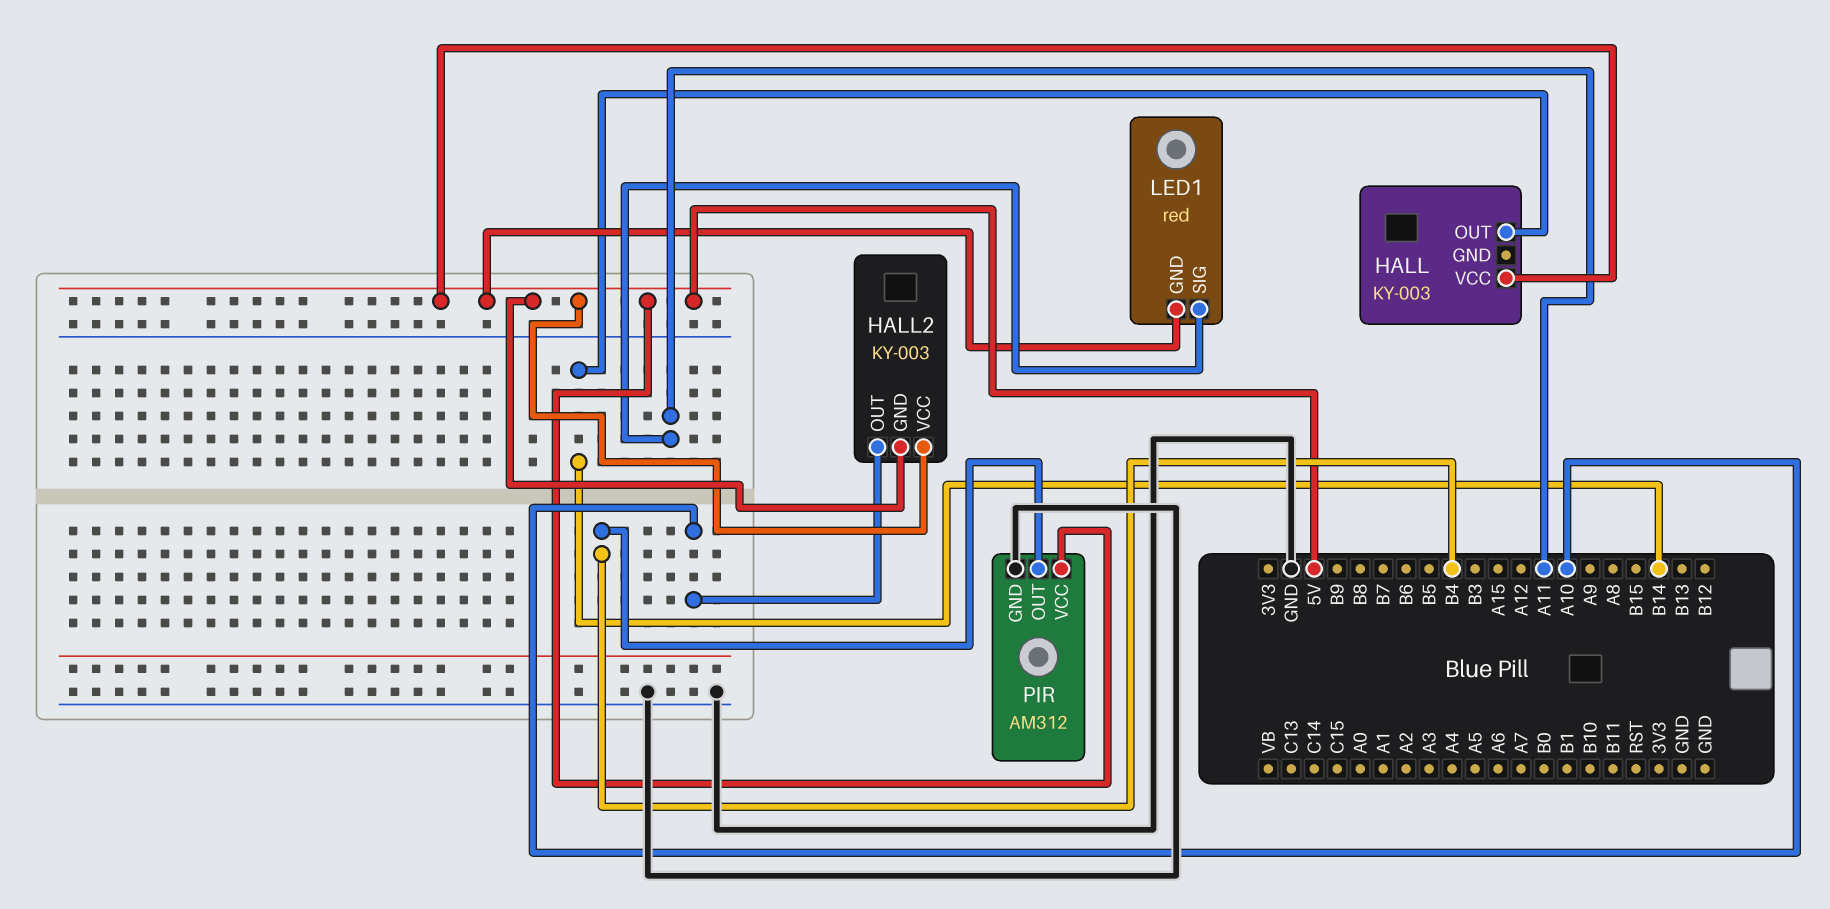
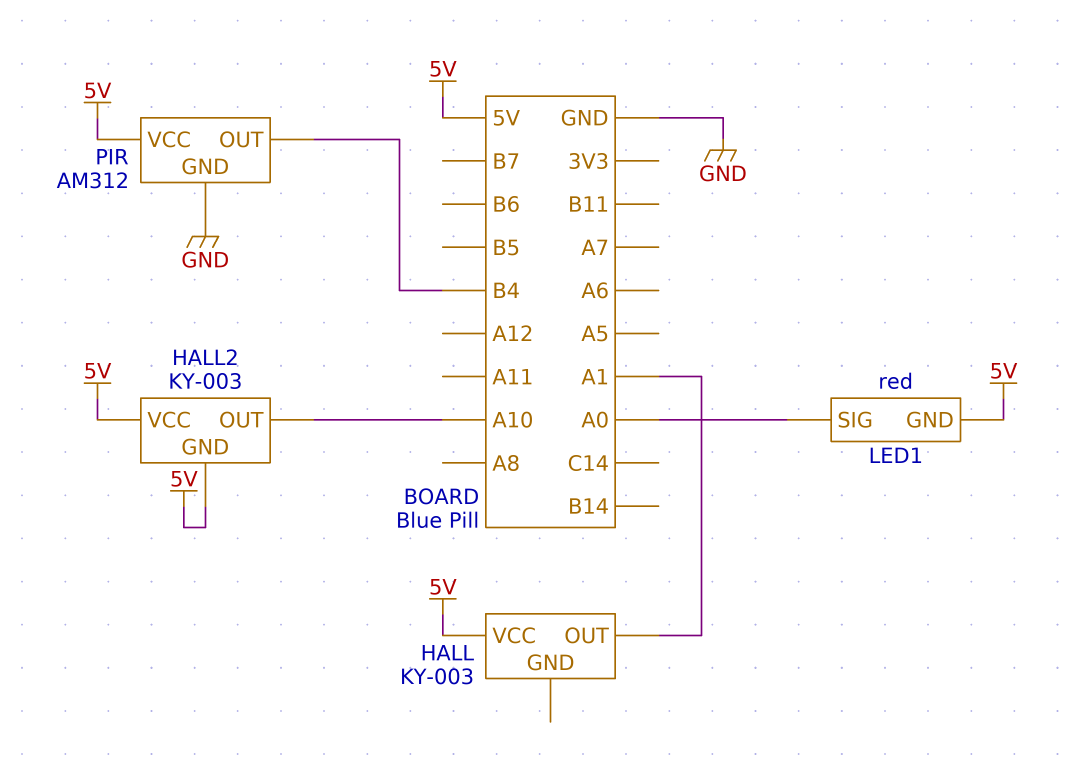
HALL pin OUT: B14 -> A1
LED1 pin SIG: A11 -> A0

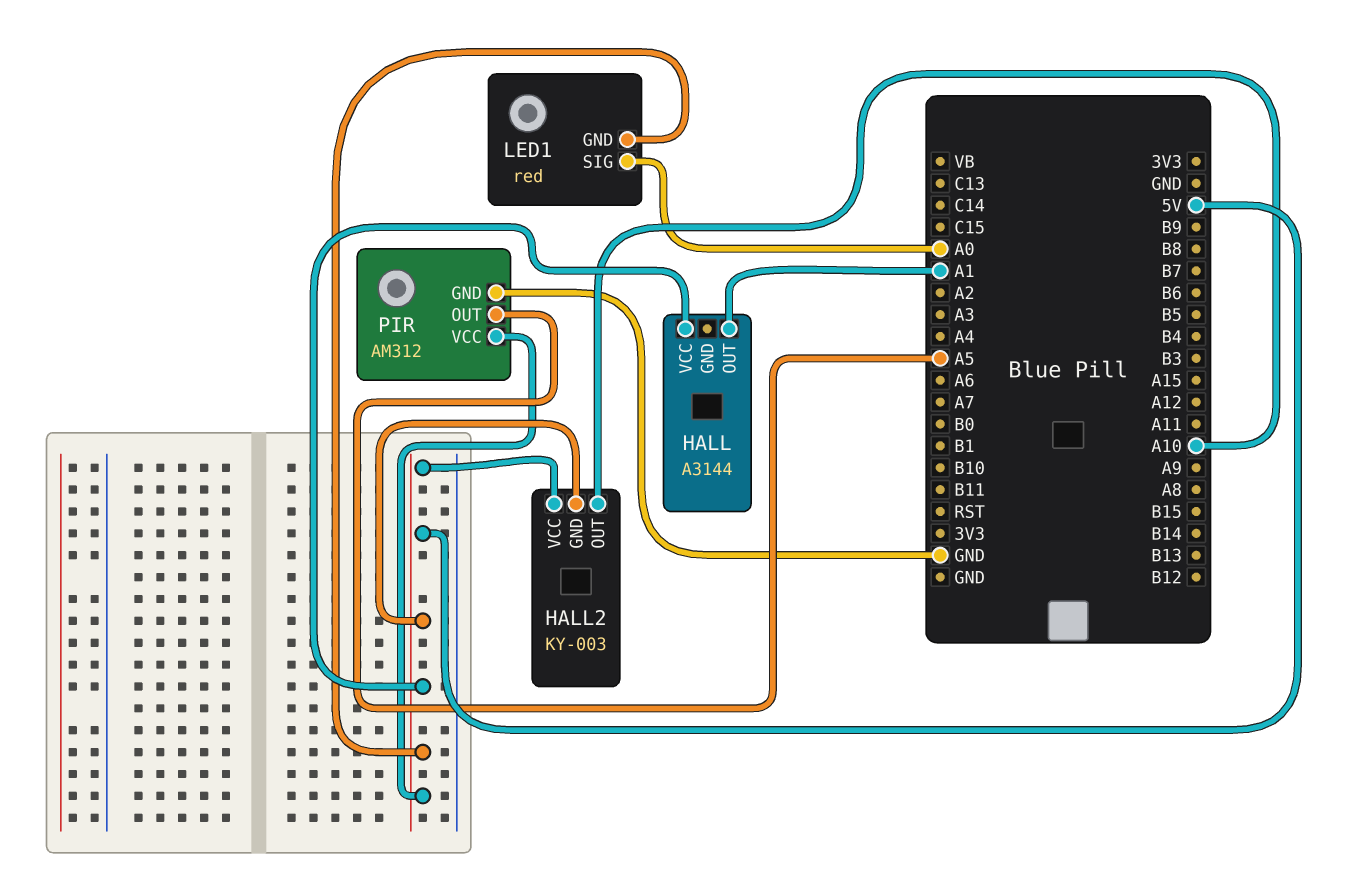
HALL: KY-003 -> A3144
PIR pin OUT: B4 -> A5

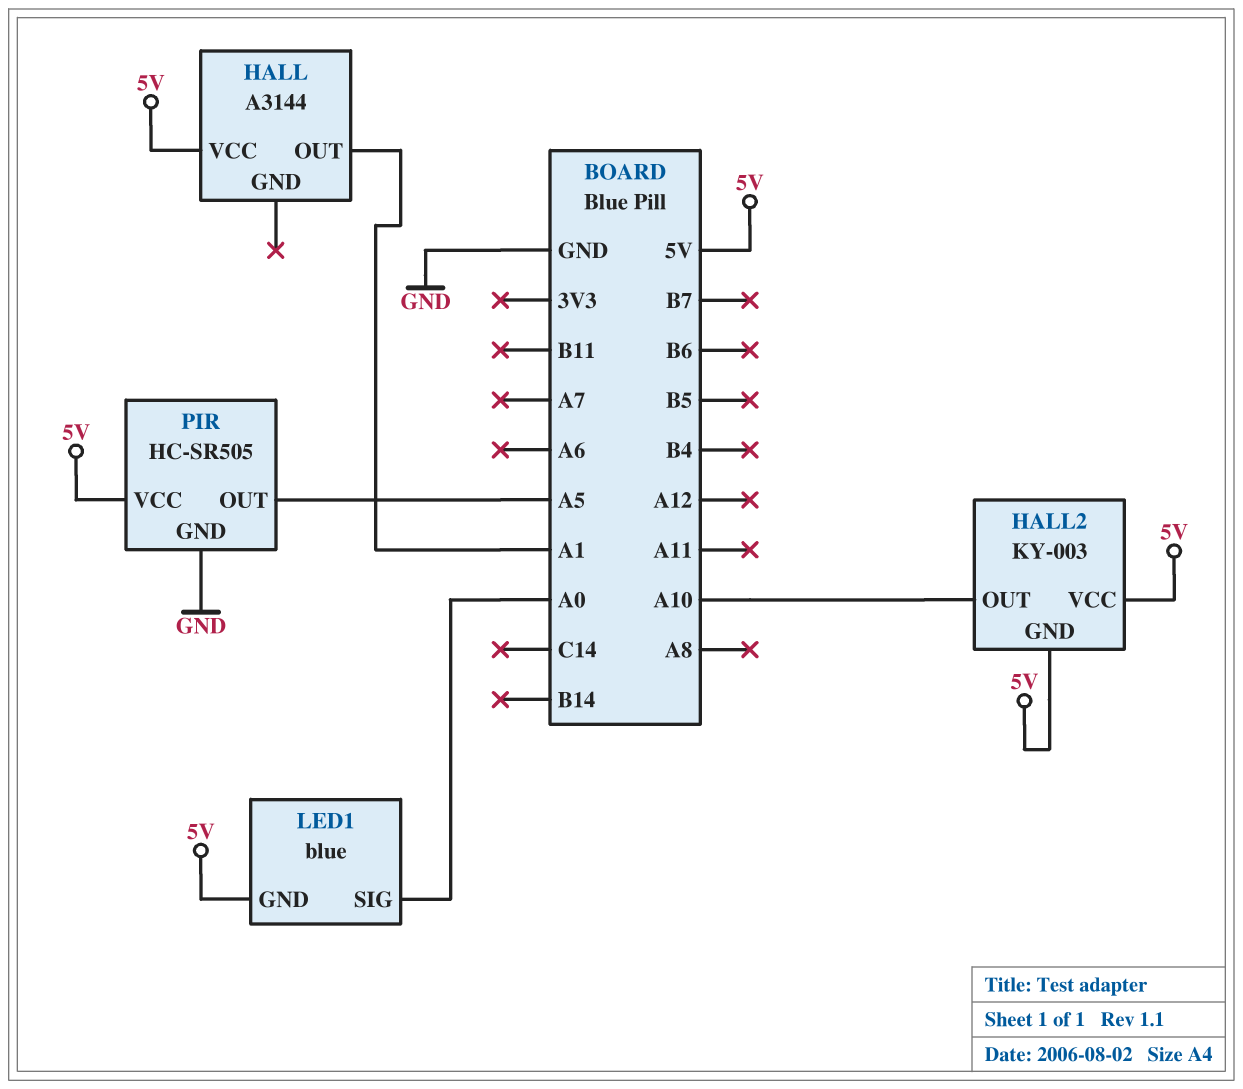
LED1: red -> blue
PIR: AM312 -> HC-SR505

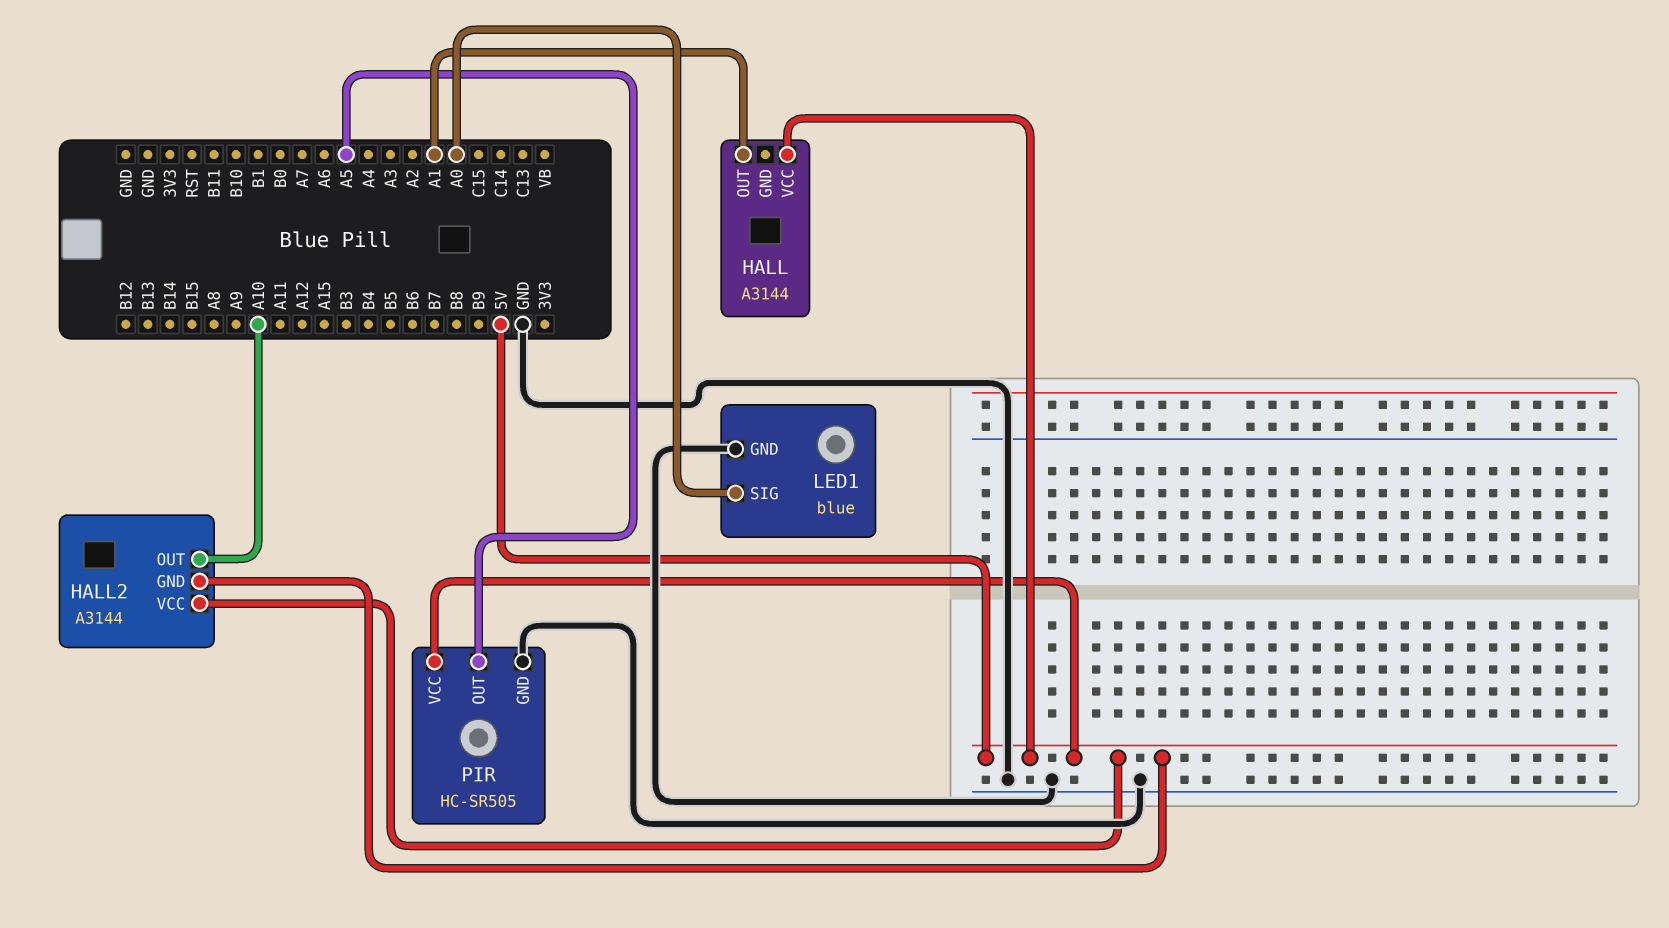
HALL2: KY-003 -> A3144
LED1 pin GND: 5V -> GND

